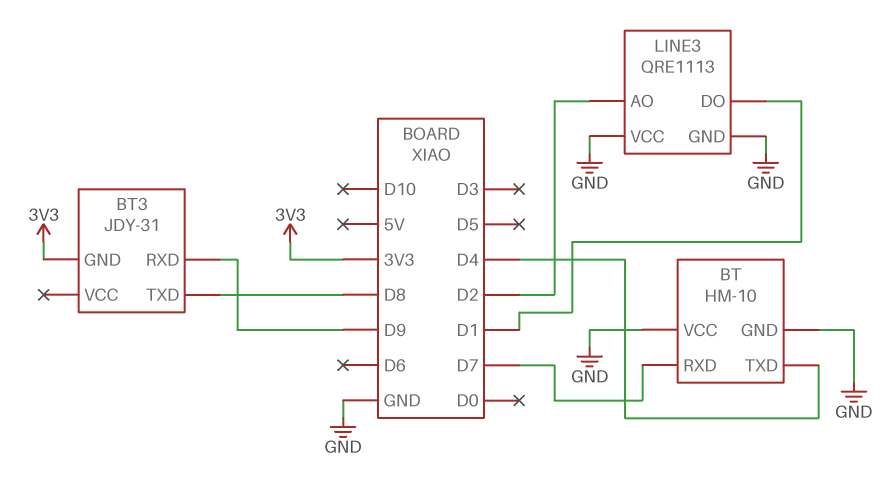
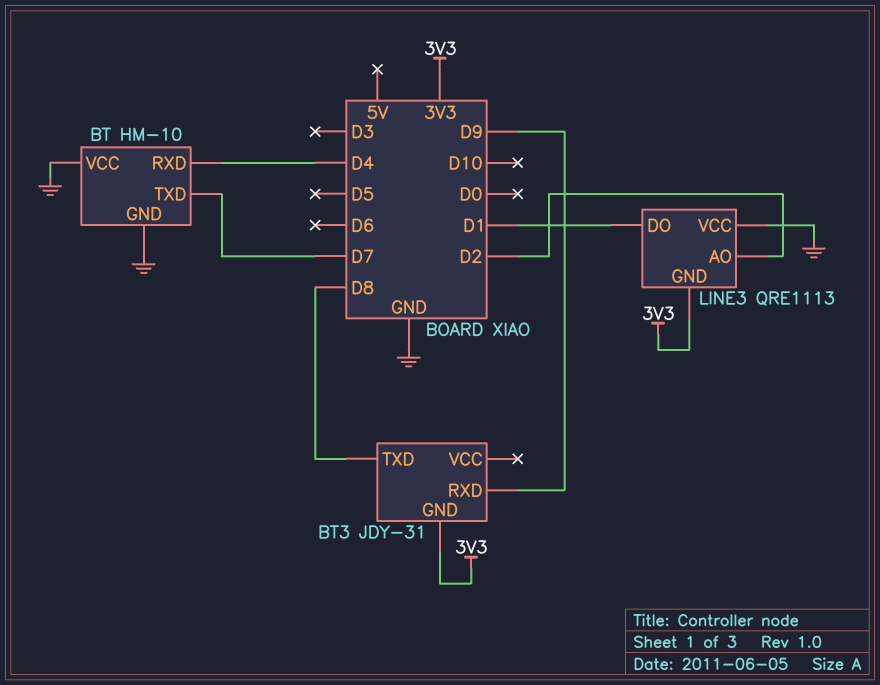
BT pin RXD: D7 -> D4
BT pin TXD: D4 -> D7
LINE3 pin GND: GND -> 3V3

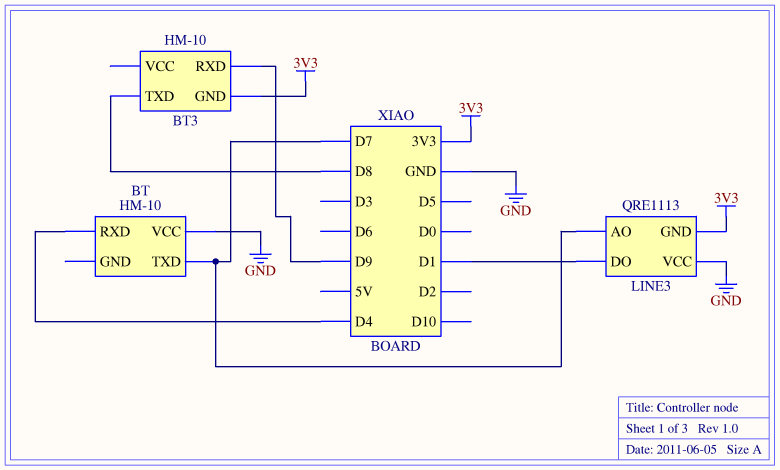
BT pin GND: GND -> none
BT3: JDY-31 -> HM-10
LINE3 pin AO: D2 -> D7

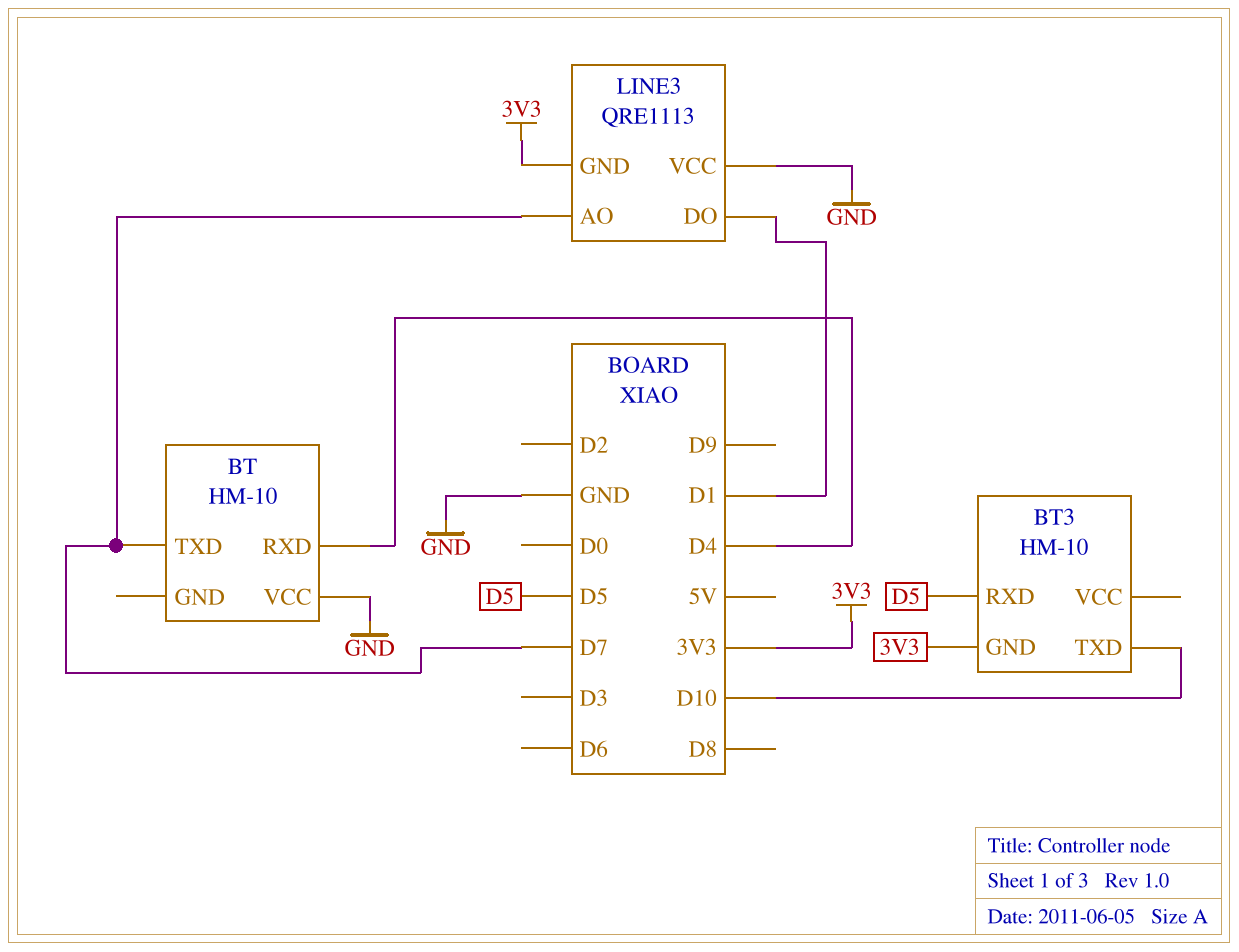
BT3 pin RXD: D9 -> D5
BT3 pin TXD: D8 -> D10

